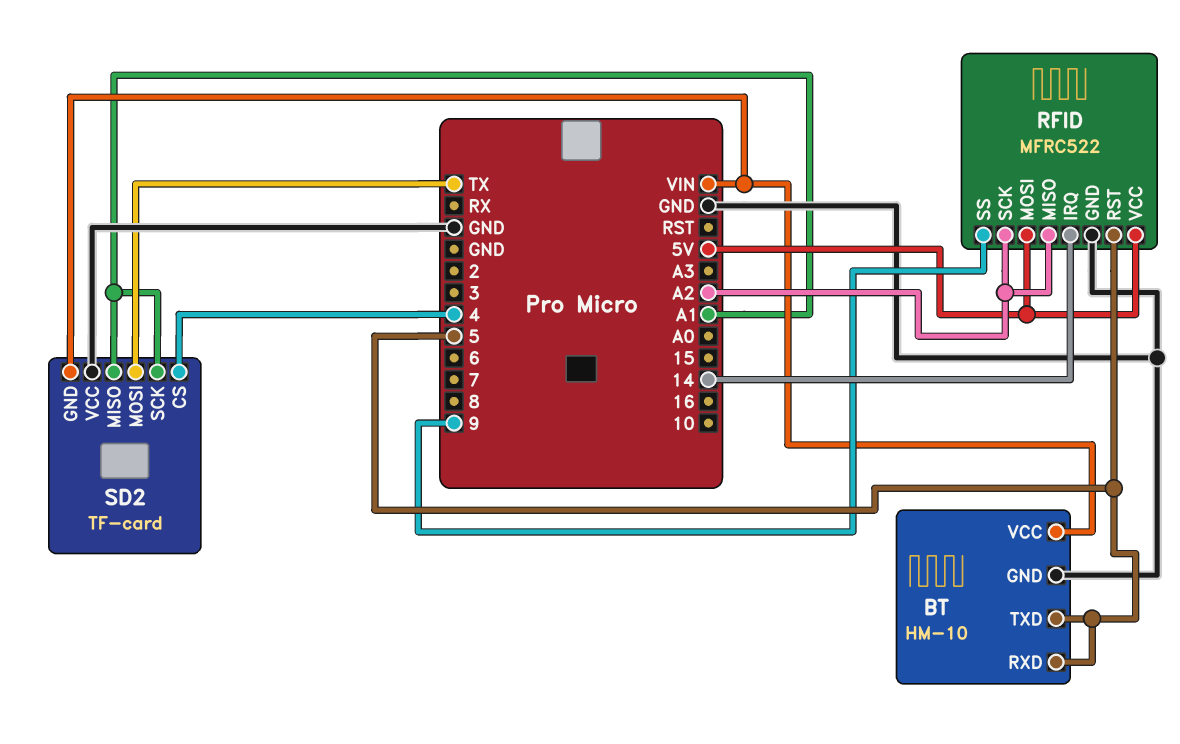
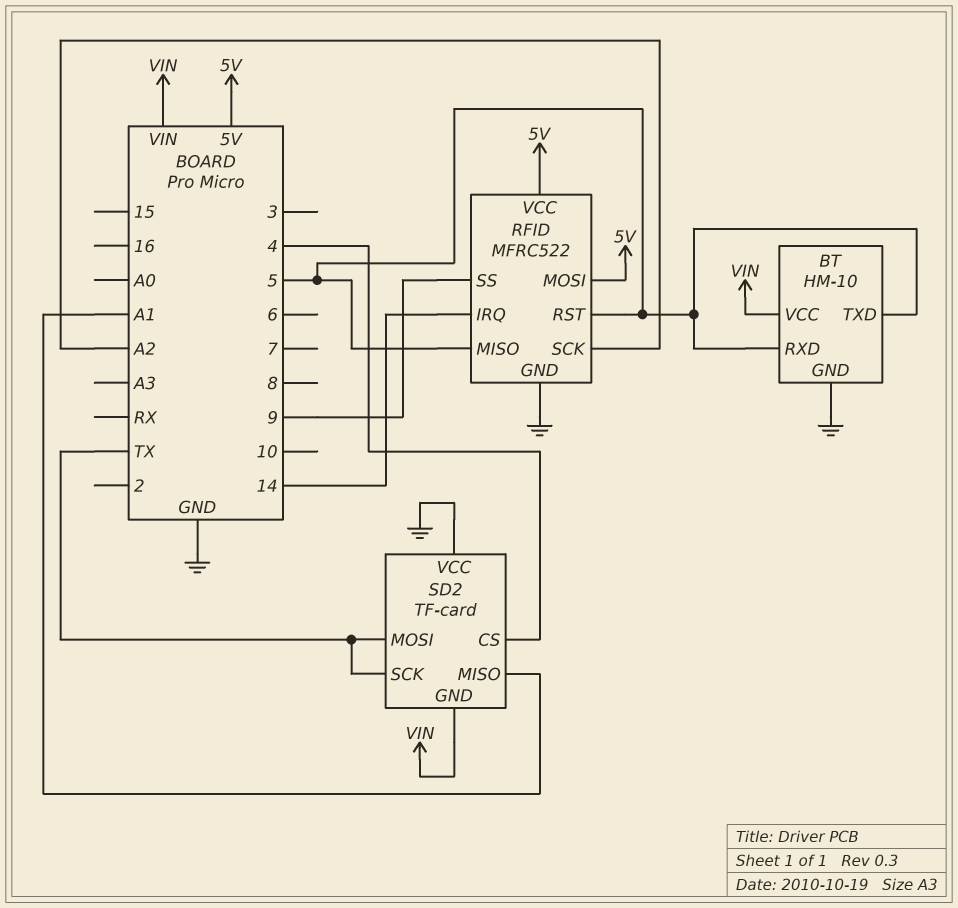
RFID pin MISO: A2 -> 5
SD2 pin SCK: A1 -> TX

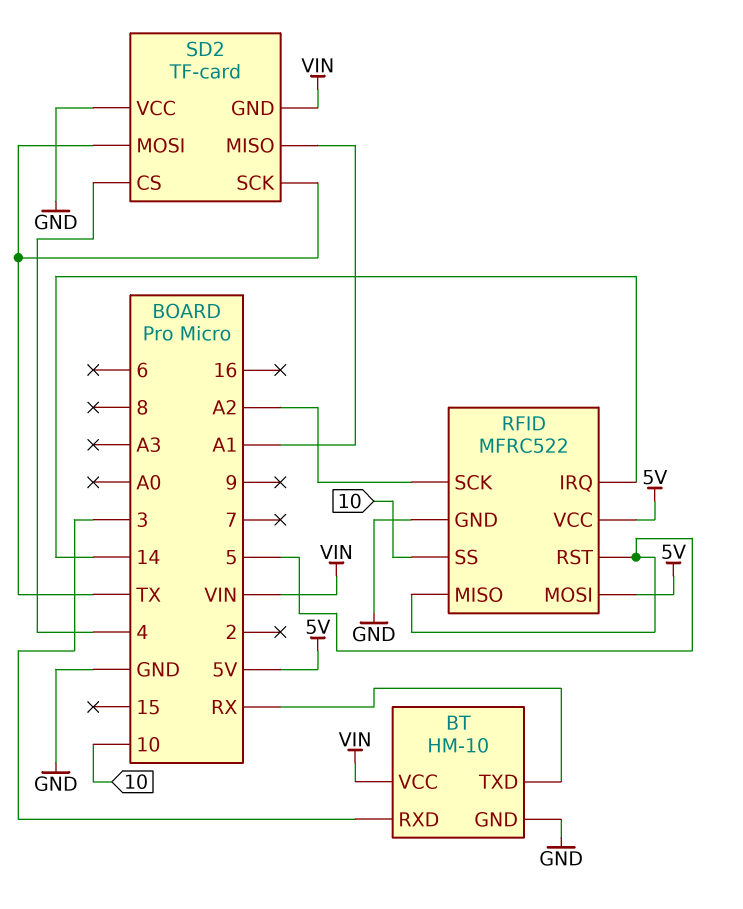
BT pin RXD: 5 -> 3
BT pin TXD: 5 -> RX
RFID pin SS: 9 -> 10

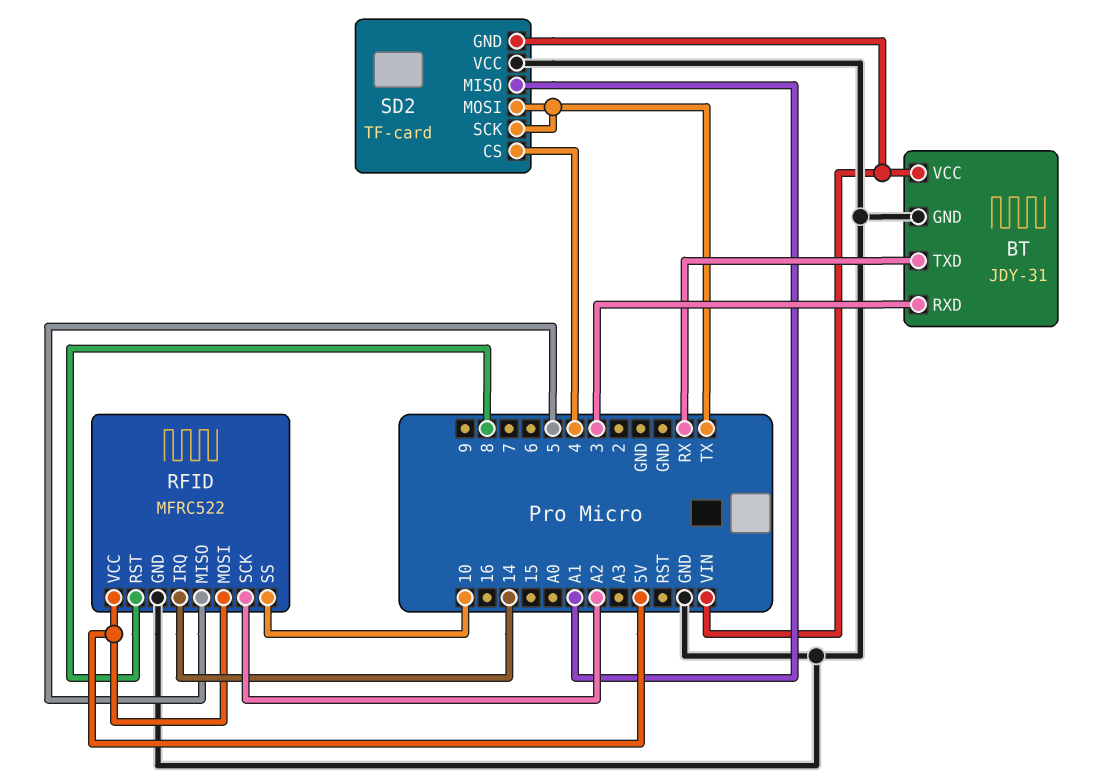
BT: HM-10 -> JDY-31
RFID pin RST: 5 -> 8

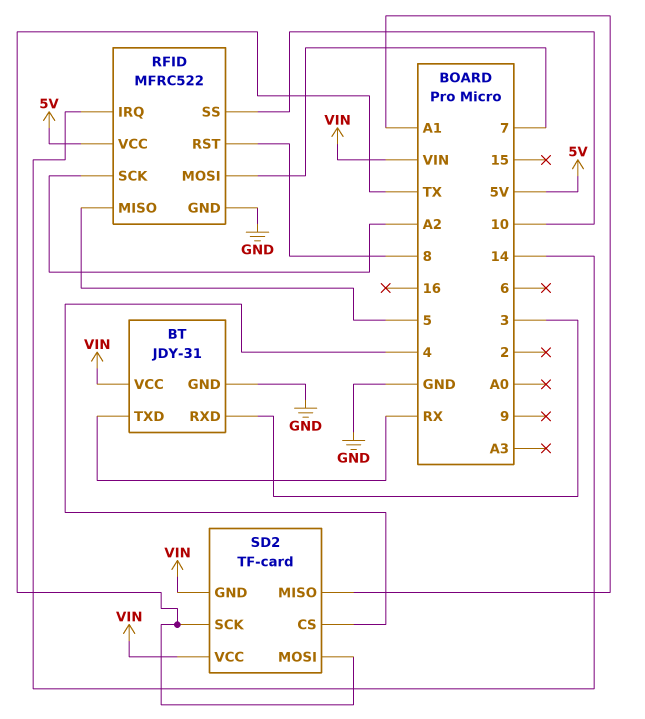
RFID pin MOSI: 5V -> 7
SD2 pin VCC: GND -> VIN

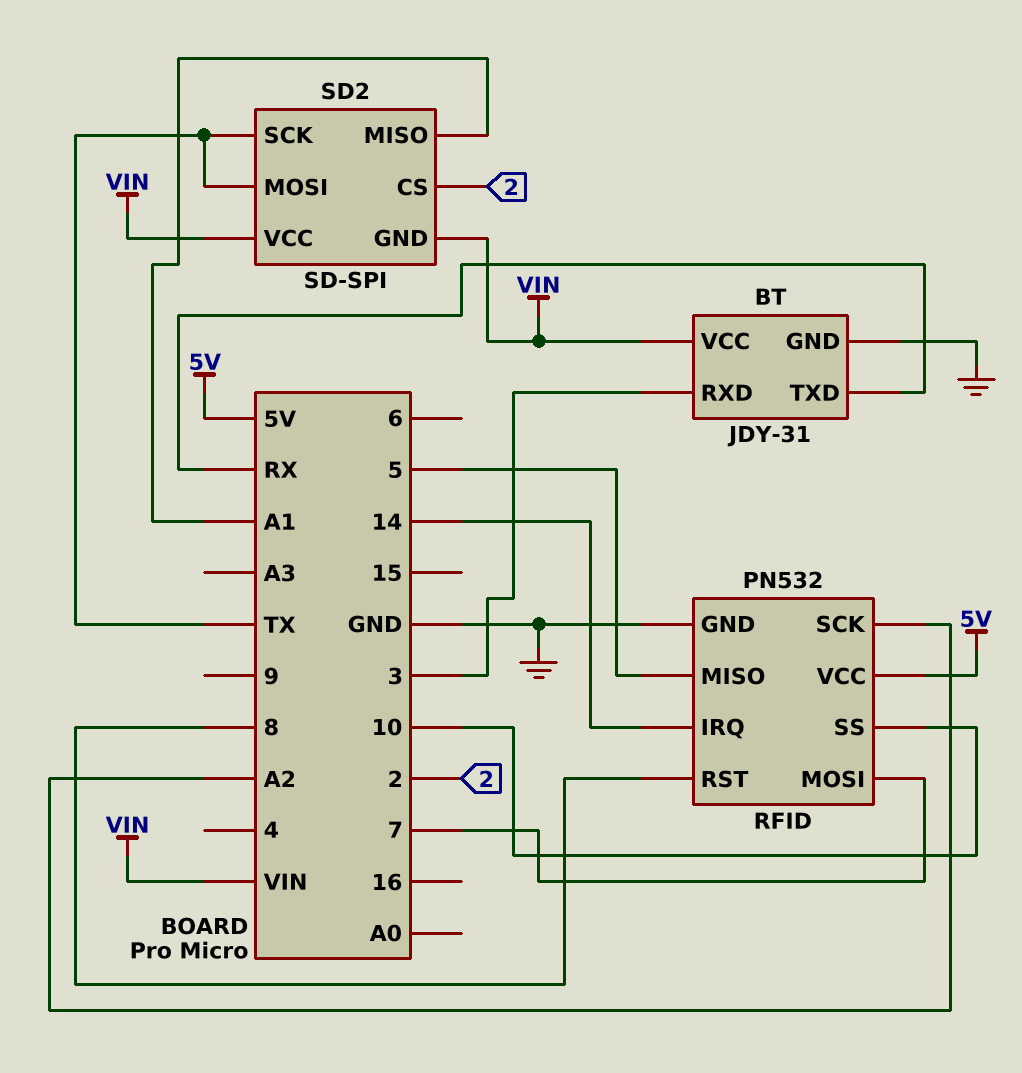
RFID: MFRC522 -> PN532
SD2: TF-card -> SD-SPI
SD2 pin CS: 4 -> 2

